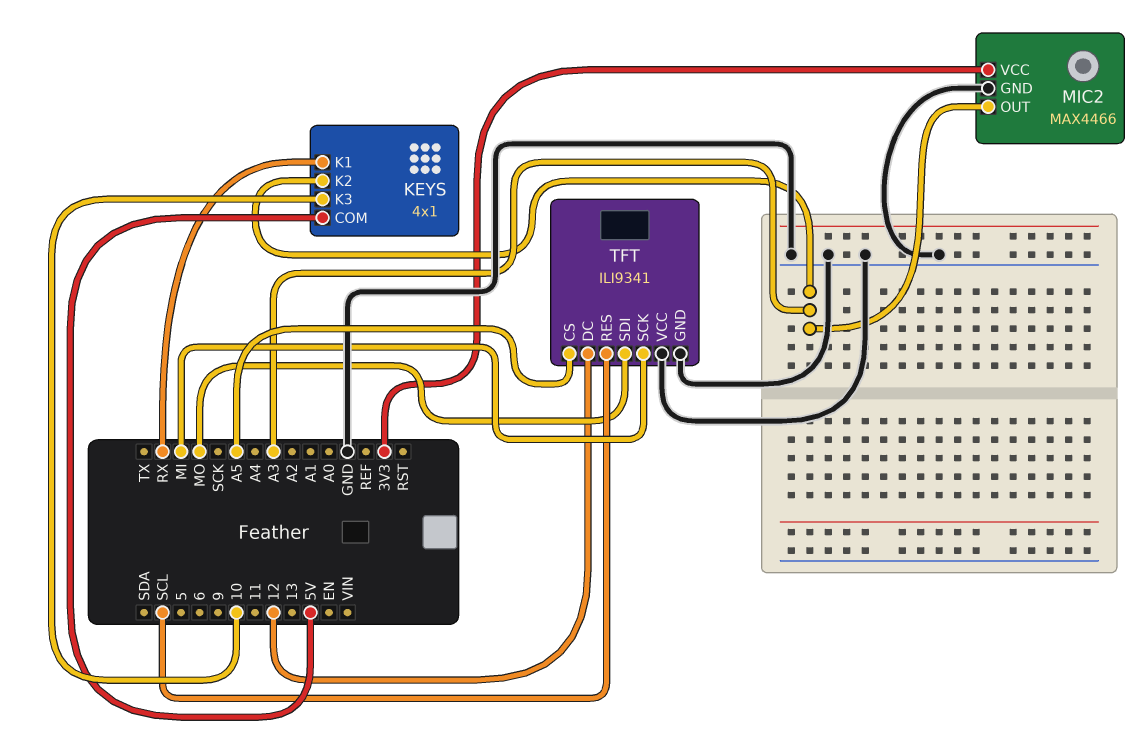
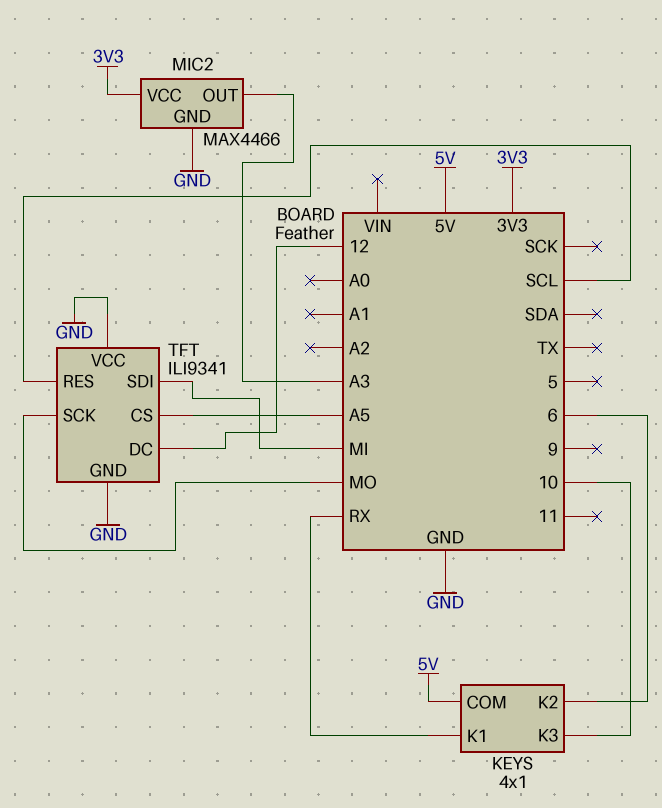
KEYS pin K2: A3 -> 6
TFT pin SCK: MI -> MO
TFT pin SDI: MO -> MI

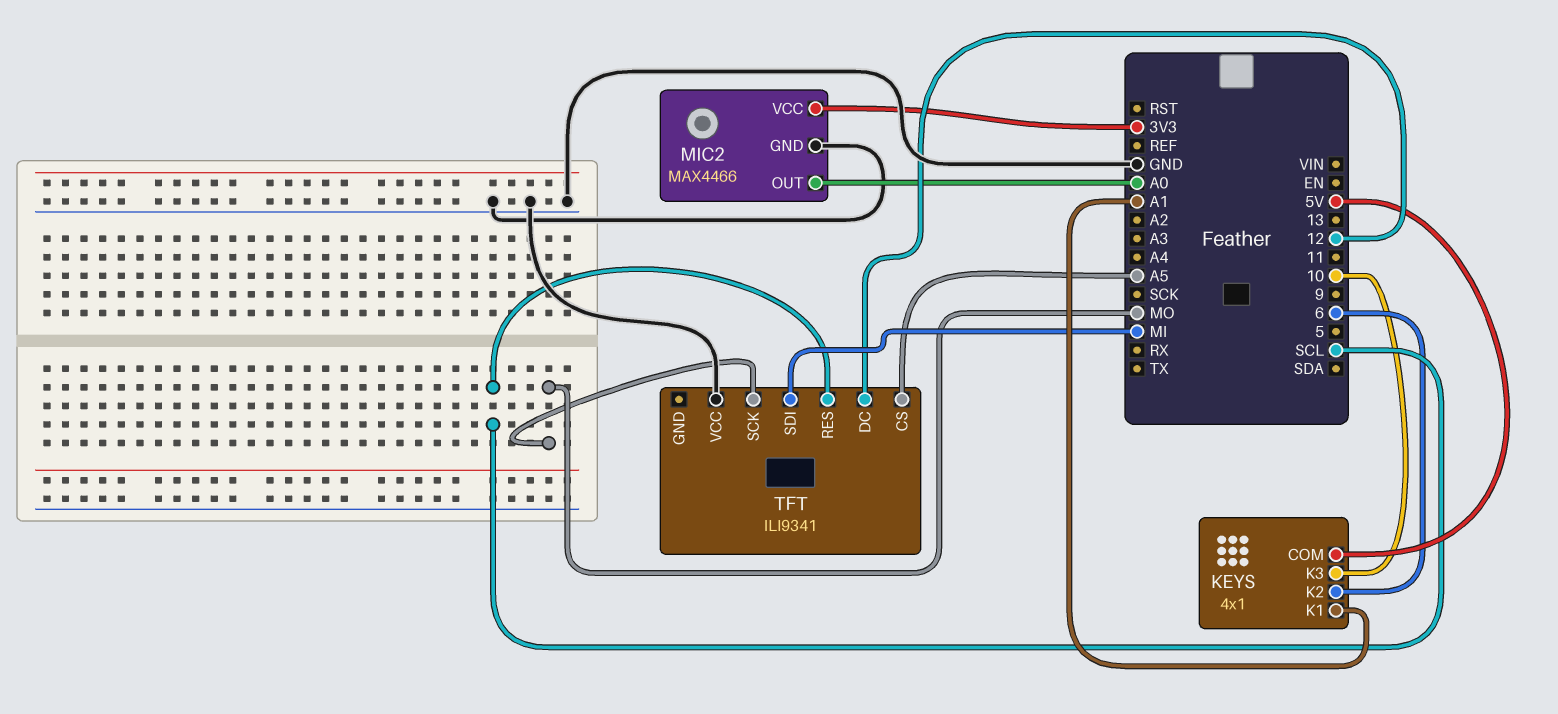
KEYS pin K1: RX -> A1
MIC2 pin OUT: A3 -> A0
TFT pin GND: GND -> none

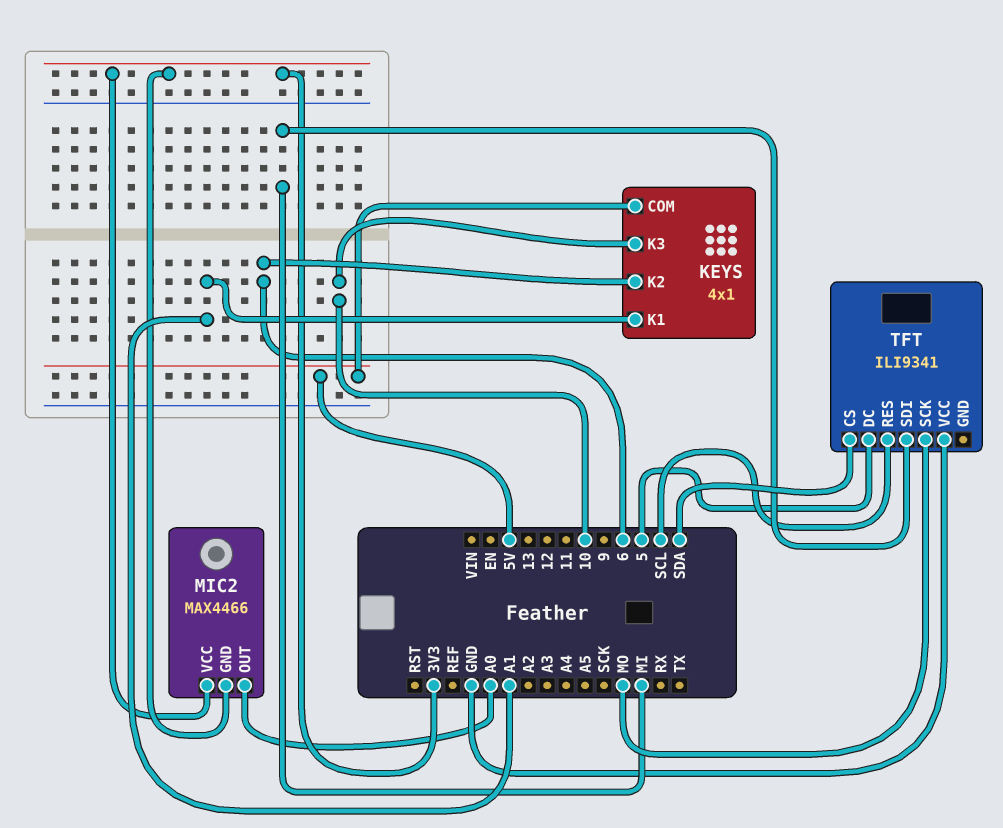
MIC2 pin GND: GND -> 3V3
TFT pin CS: A5 -> SDA
TFT pin DC: 12 -> 5

